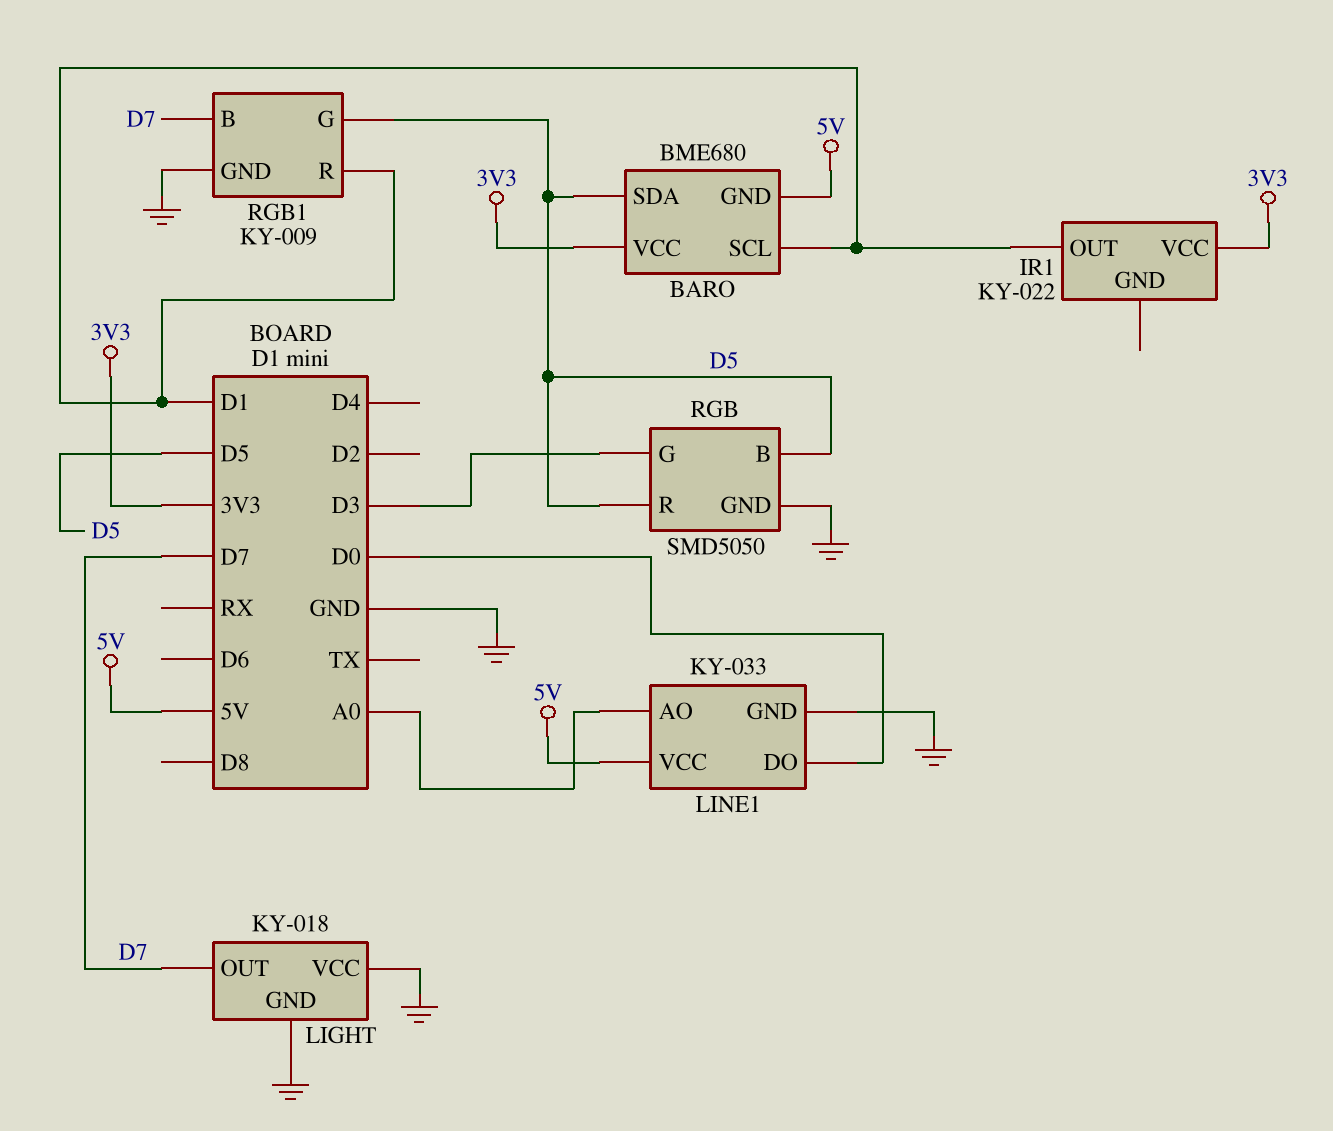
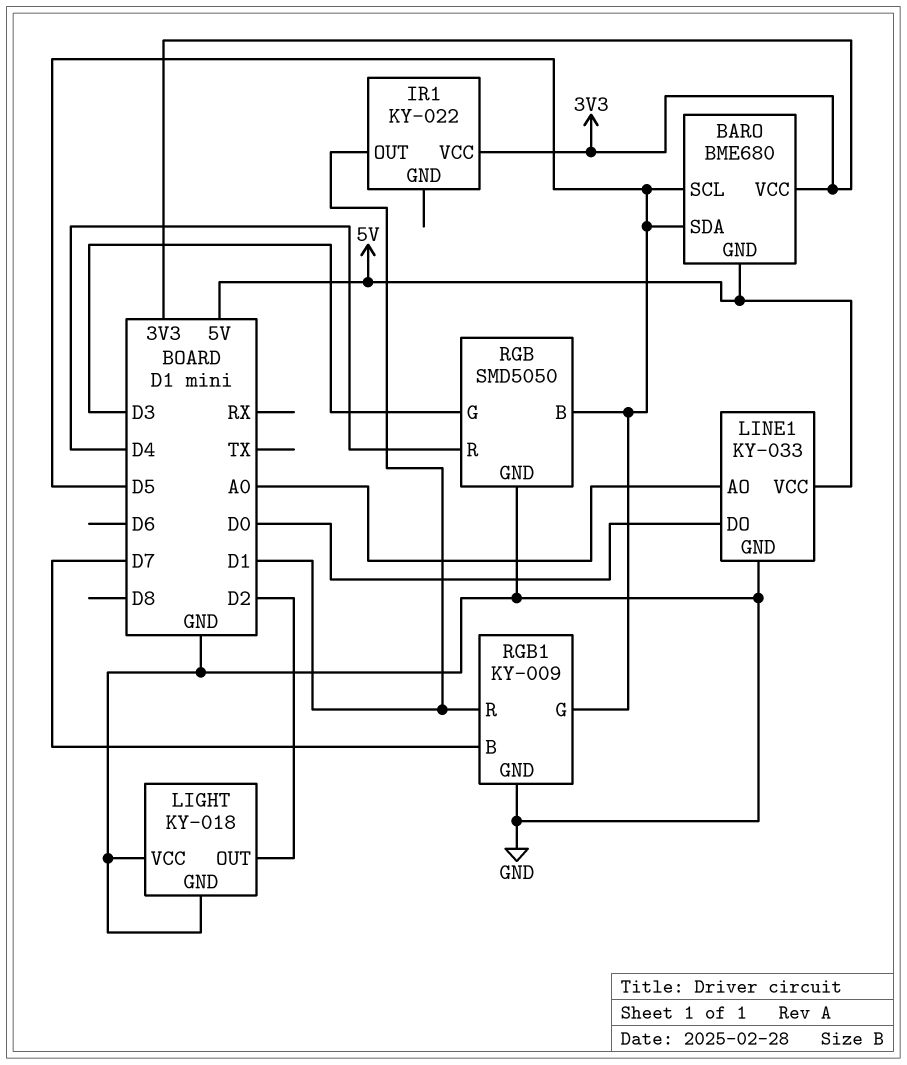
BARO pin SCL: D1 -> D5
LIGHT pin OUT: D7 -> D2
RGB pin R: D5 -> D4

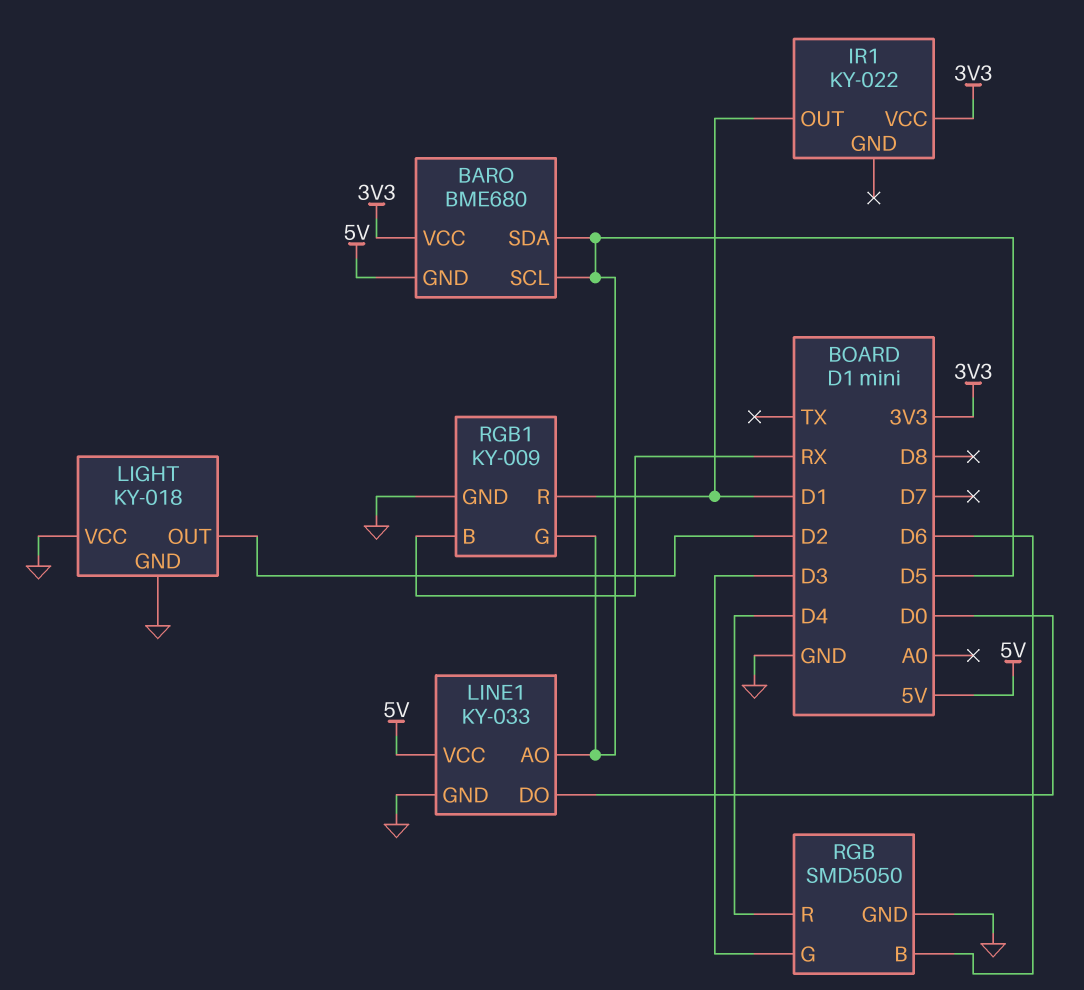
LINE1 pin AO: A0 -> D5
RGB pin B: D5 -> D6
RGB1 pin B: D7 -> RX

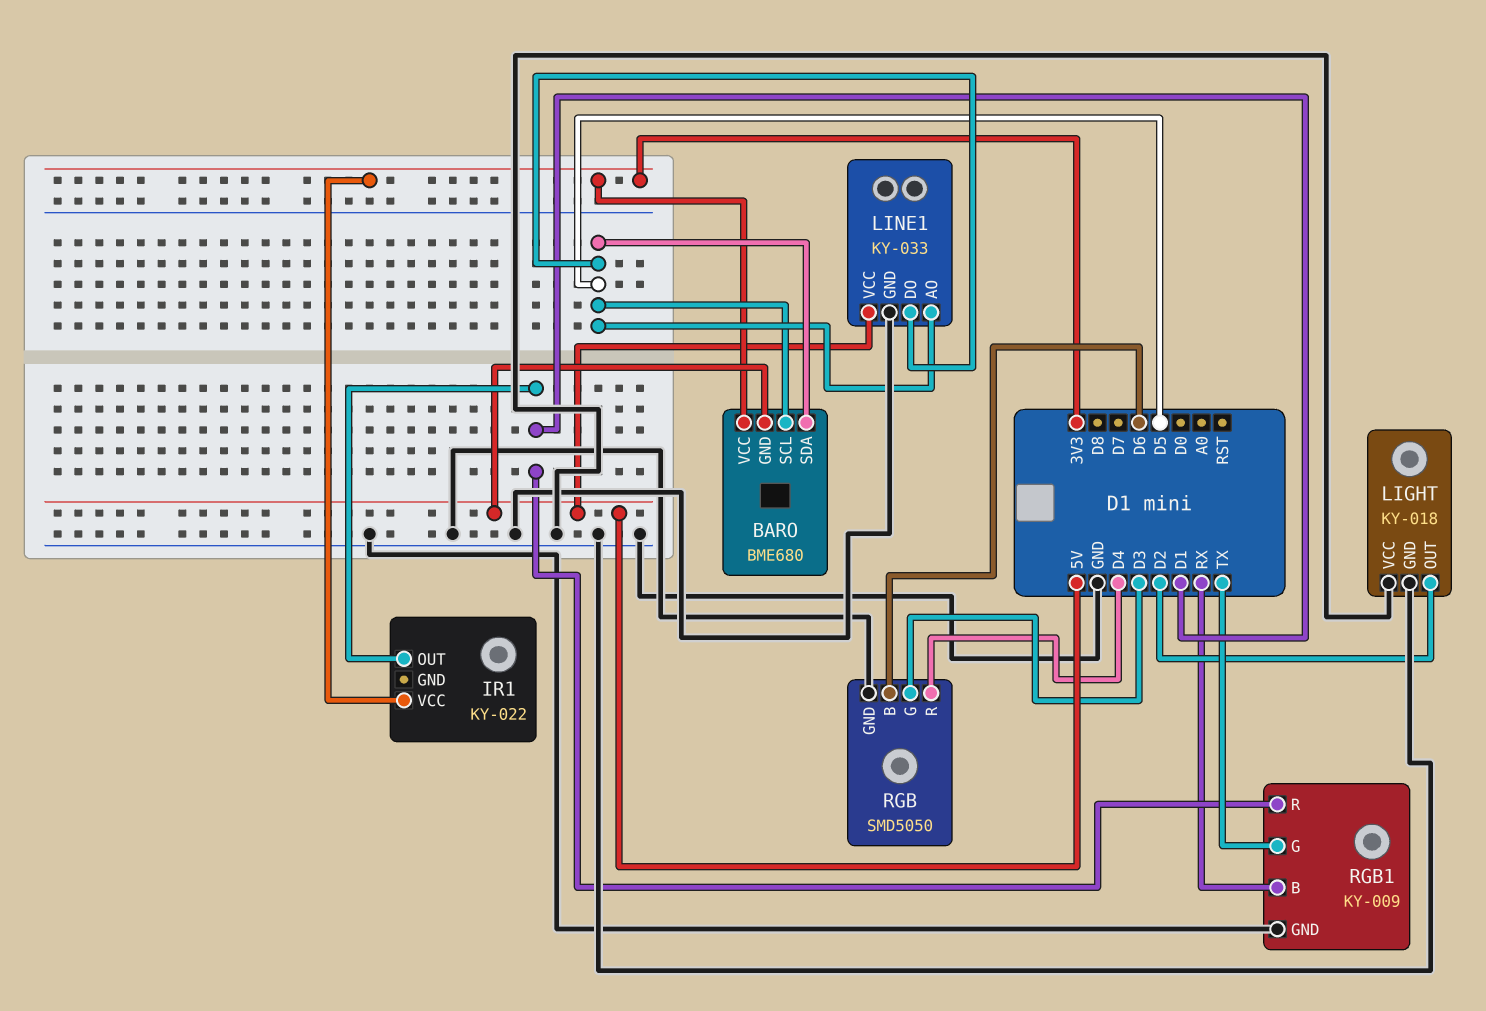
LINE1 pin DO: D0 -> D5
RGB1 pin G: D5 -> TX

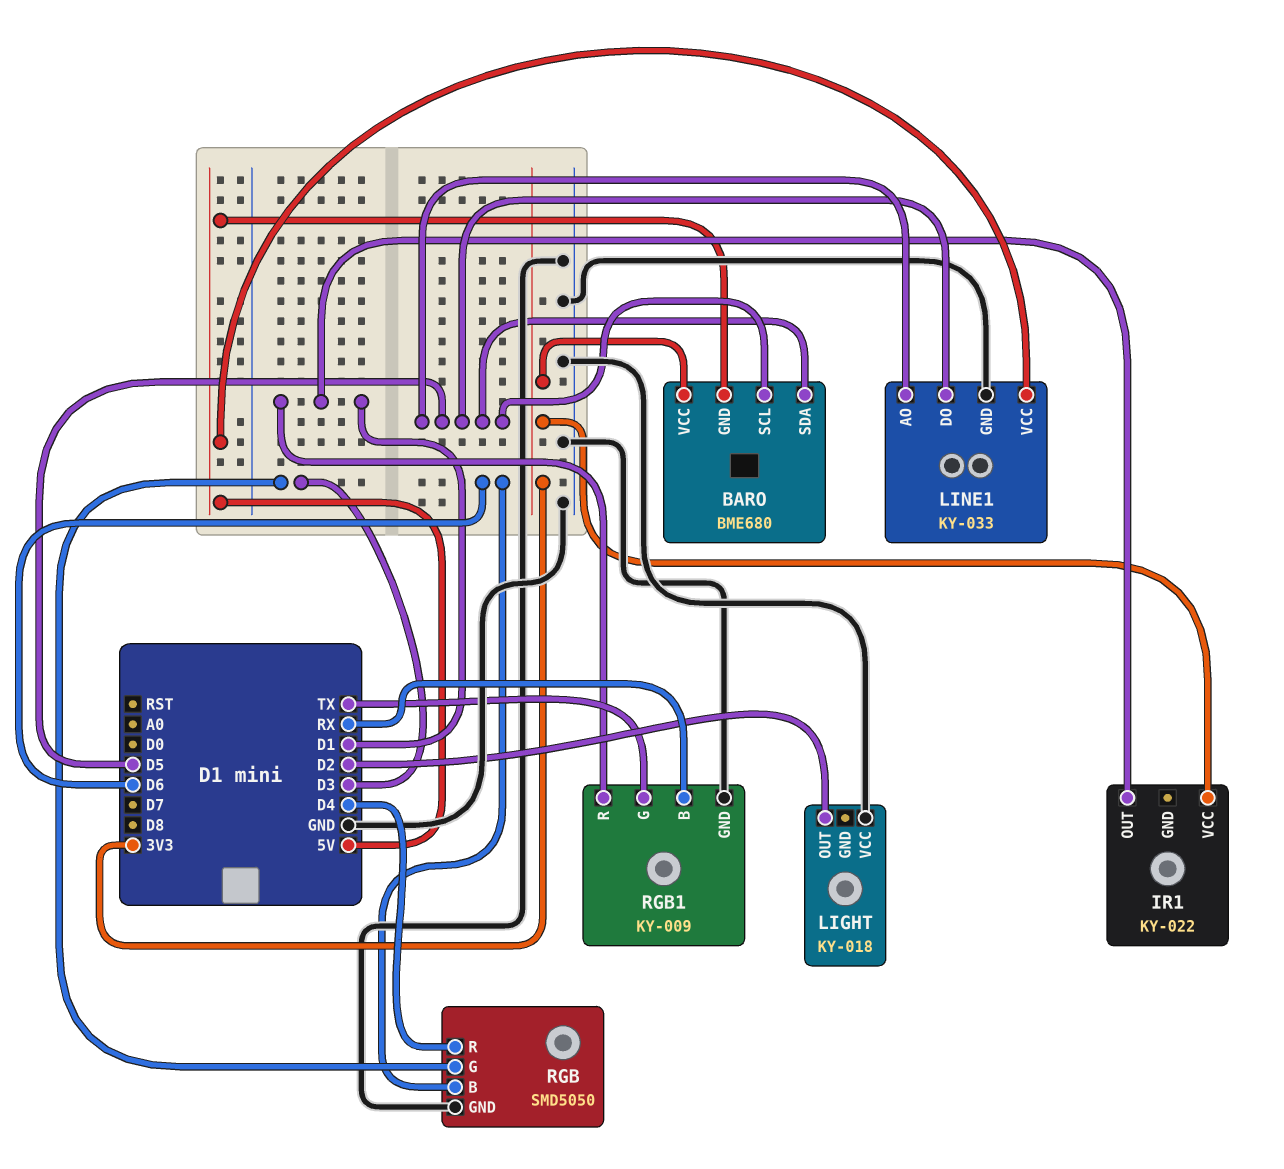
LIGHT pin GND: GND -> none

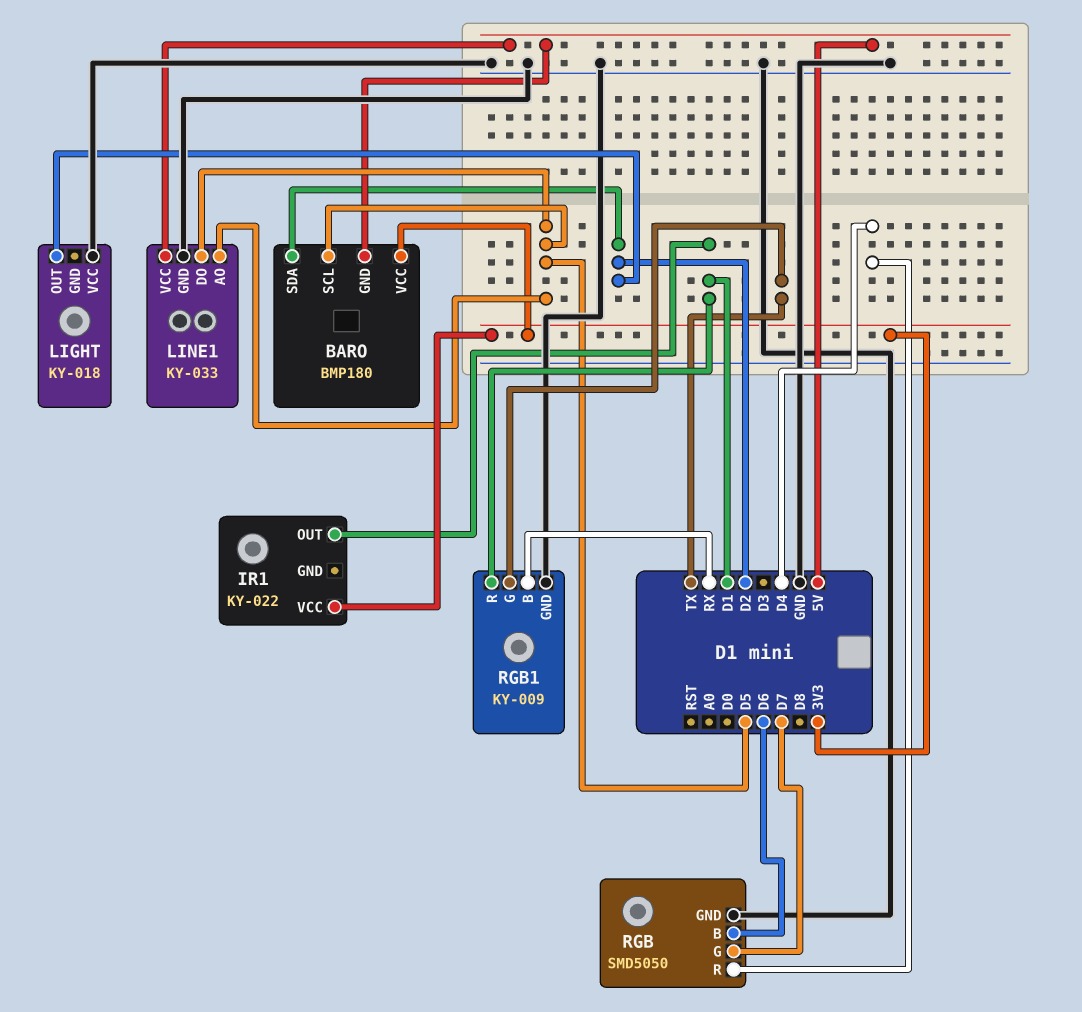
BARO: BME680 -> BMP180
BARO pin SDA: D5 -> D2
RGB pin G: D3 -> D7

